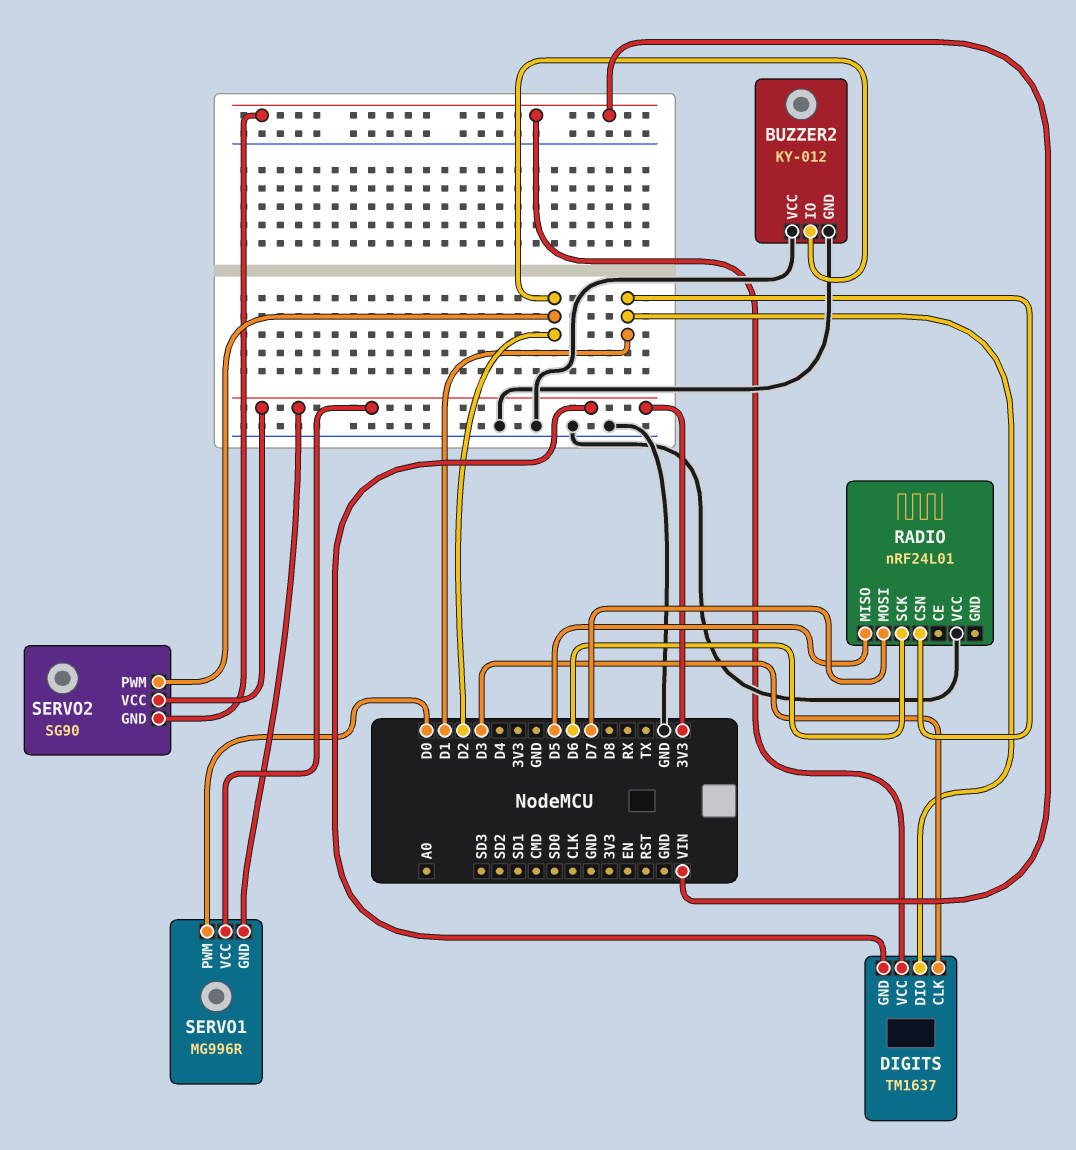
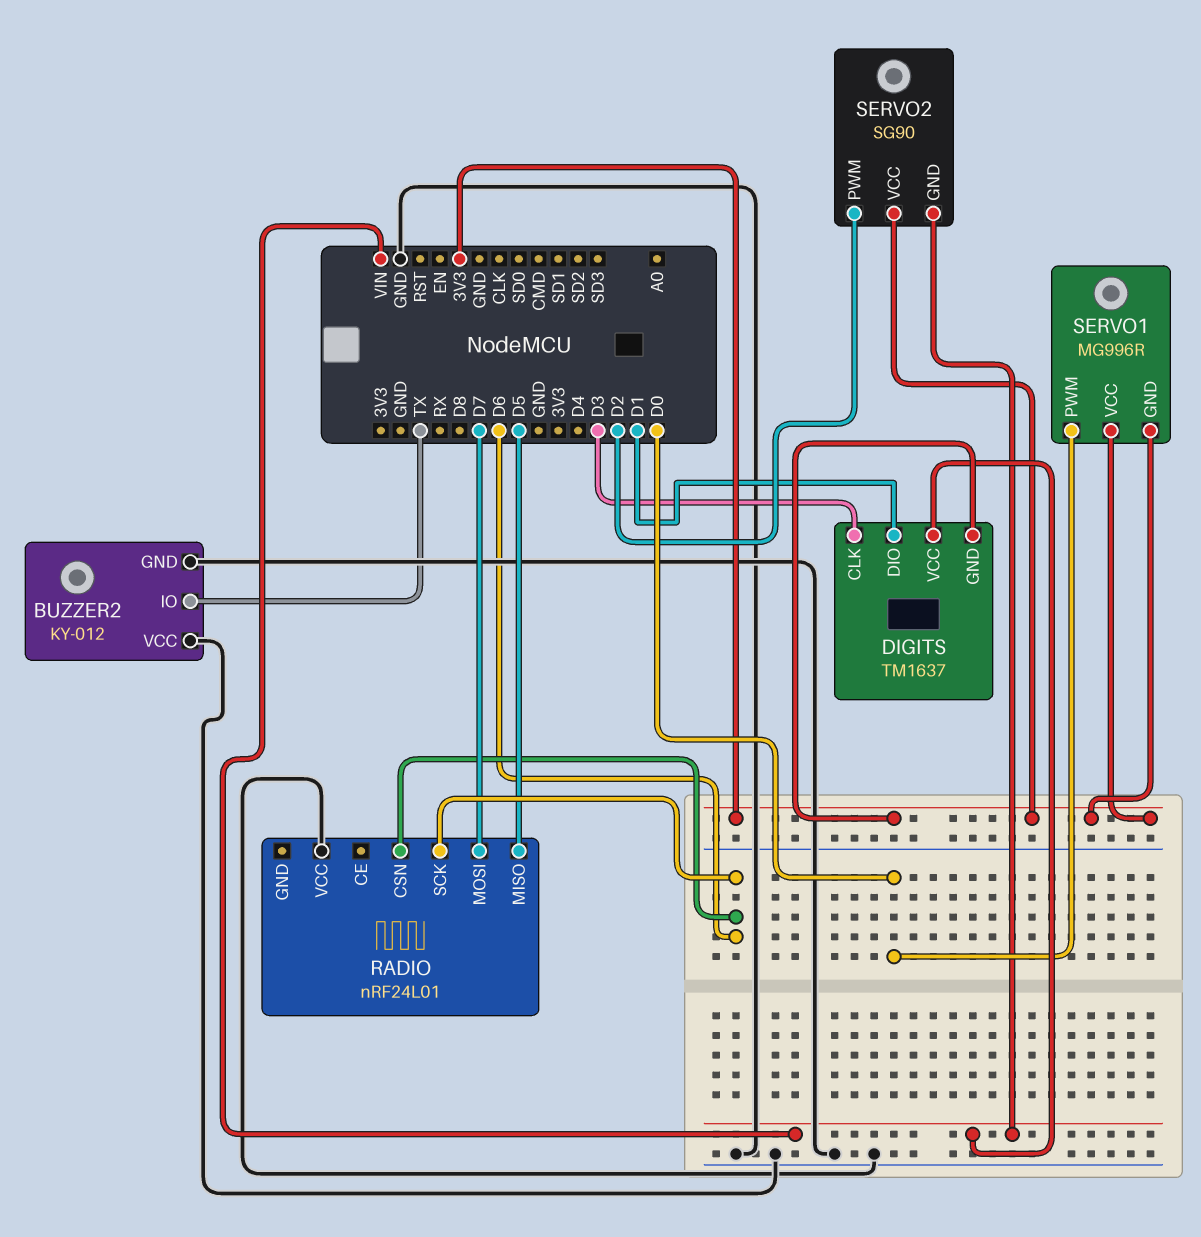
BUZZER2 pin IO: D2 -> TX
RADIO pin CSN: D1 -> D6

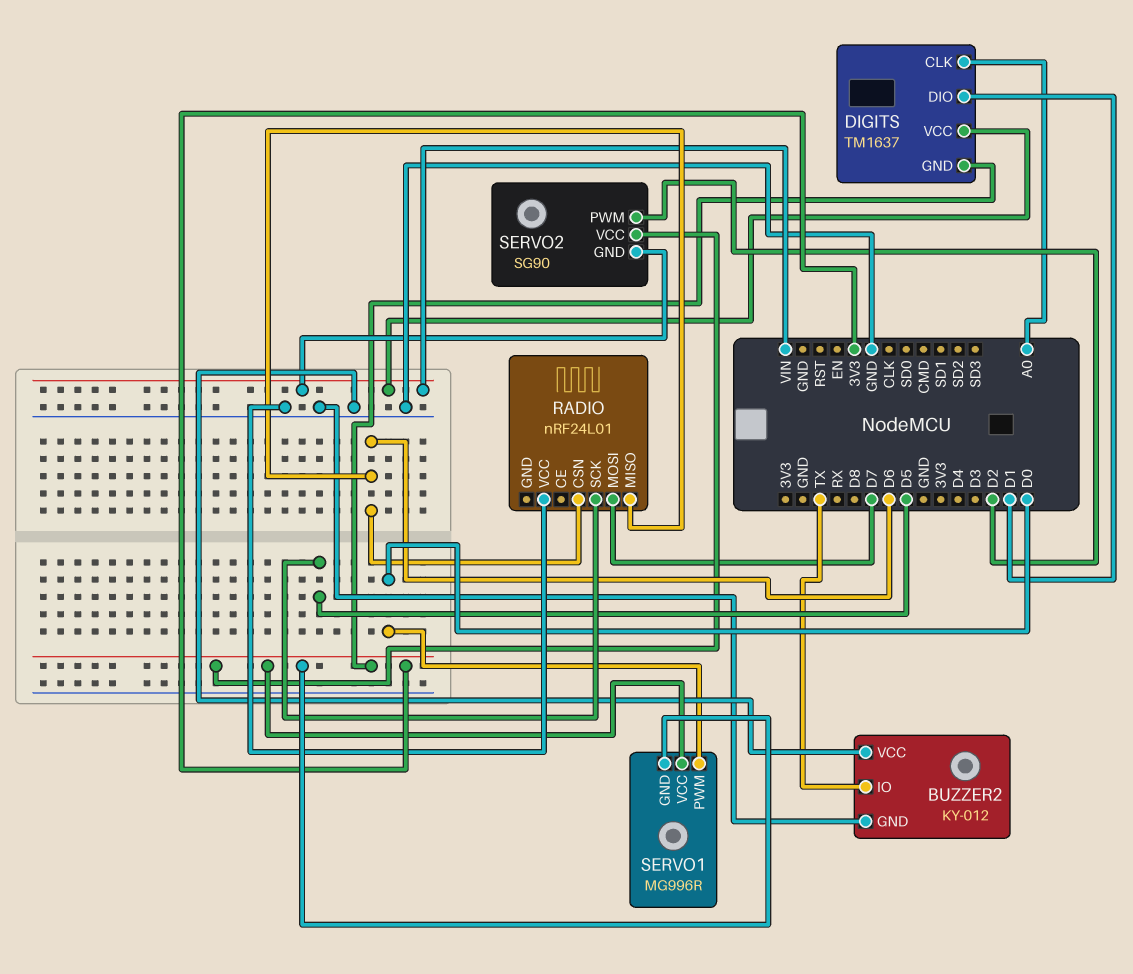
DIGITS pin CLK: D3 -> A0
RADIO pin MISO: D5 -> D6
RADIO pin SCK: D6 -> D5

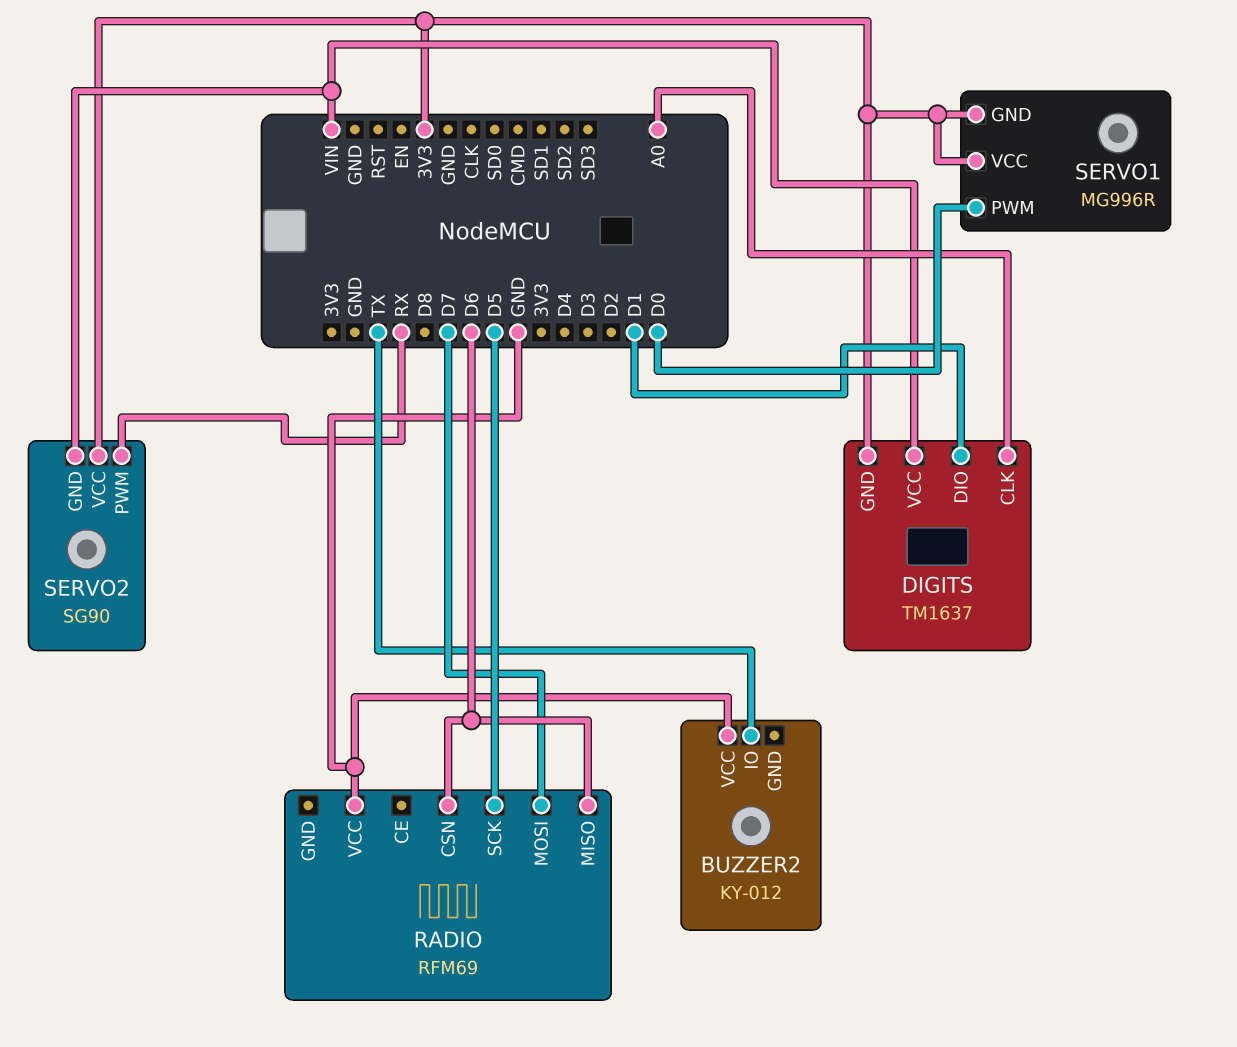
BUZZER2 pin GND: GND -> none
RADIO: nRF24L01 -> RFM69
SERVO2 pin PWM: D2 -> RX

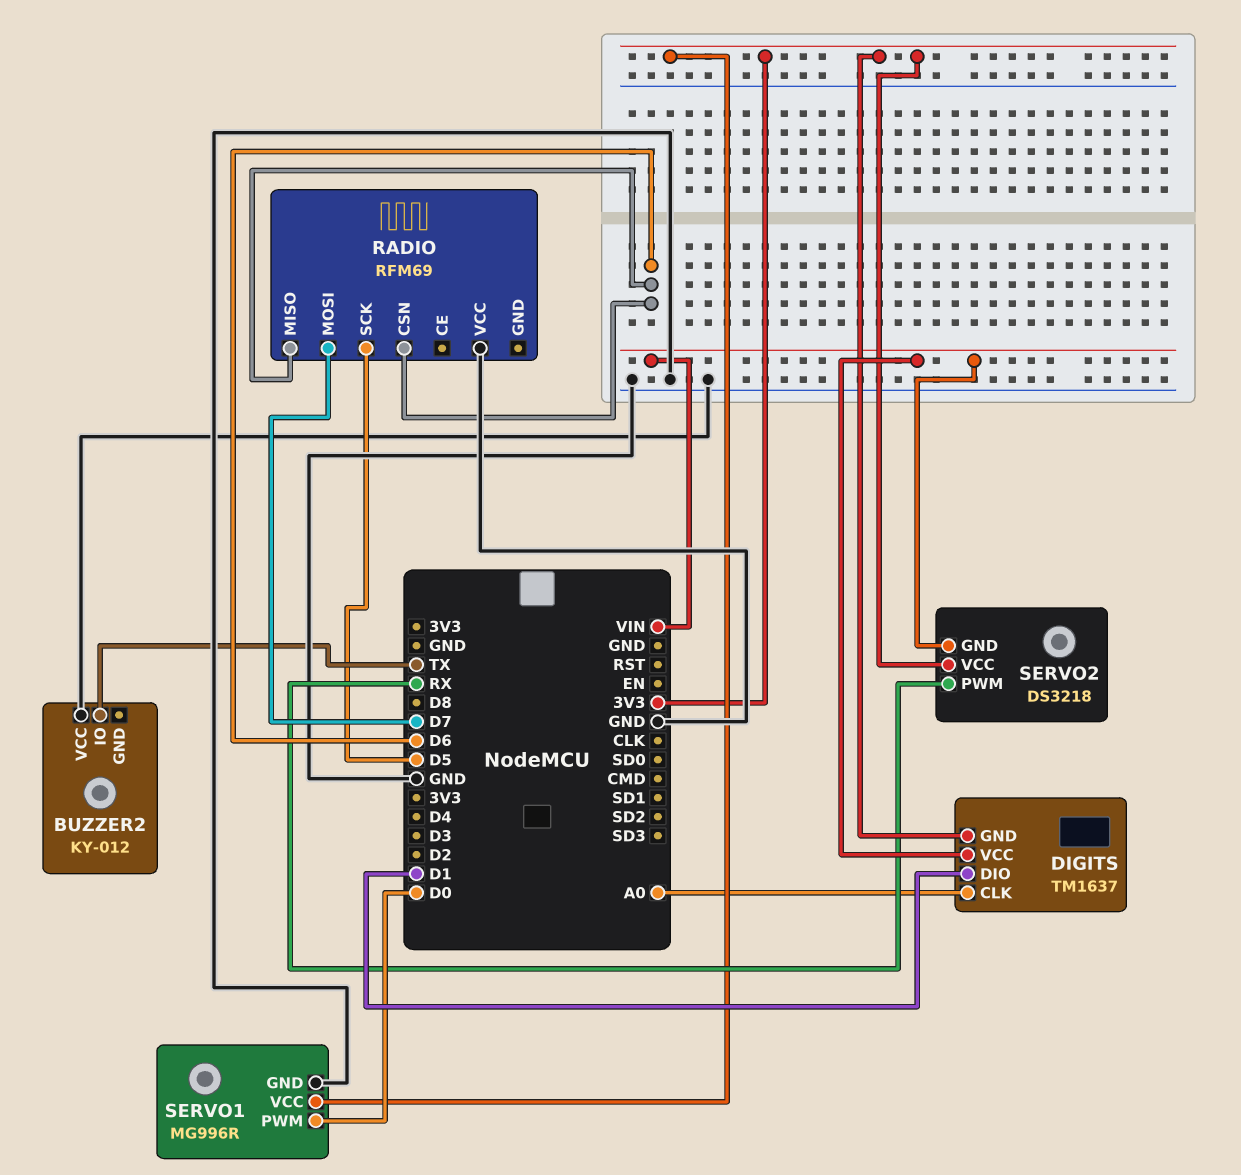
SERVO1 pin GND: 3V3 -> GND
SERVO2: SG90 -> DS3218

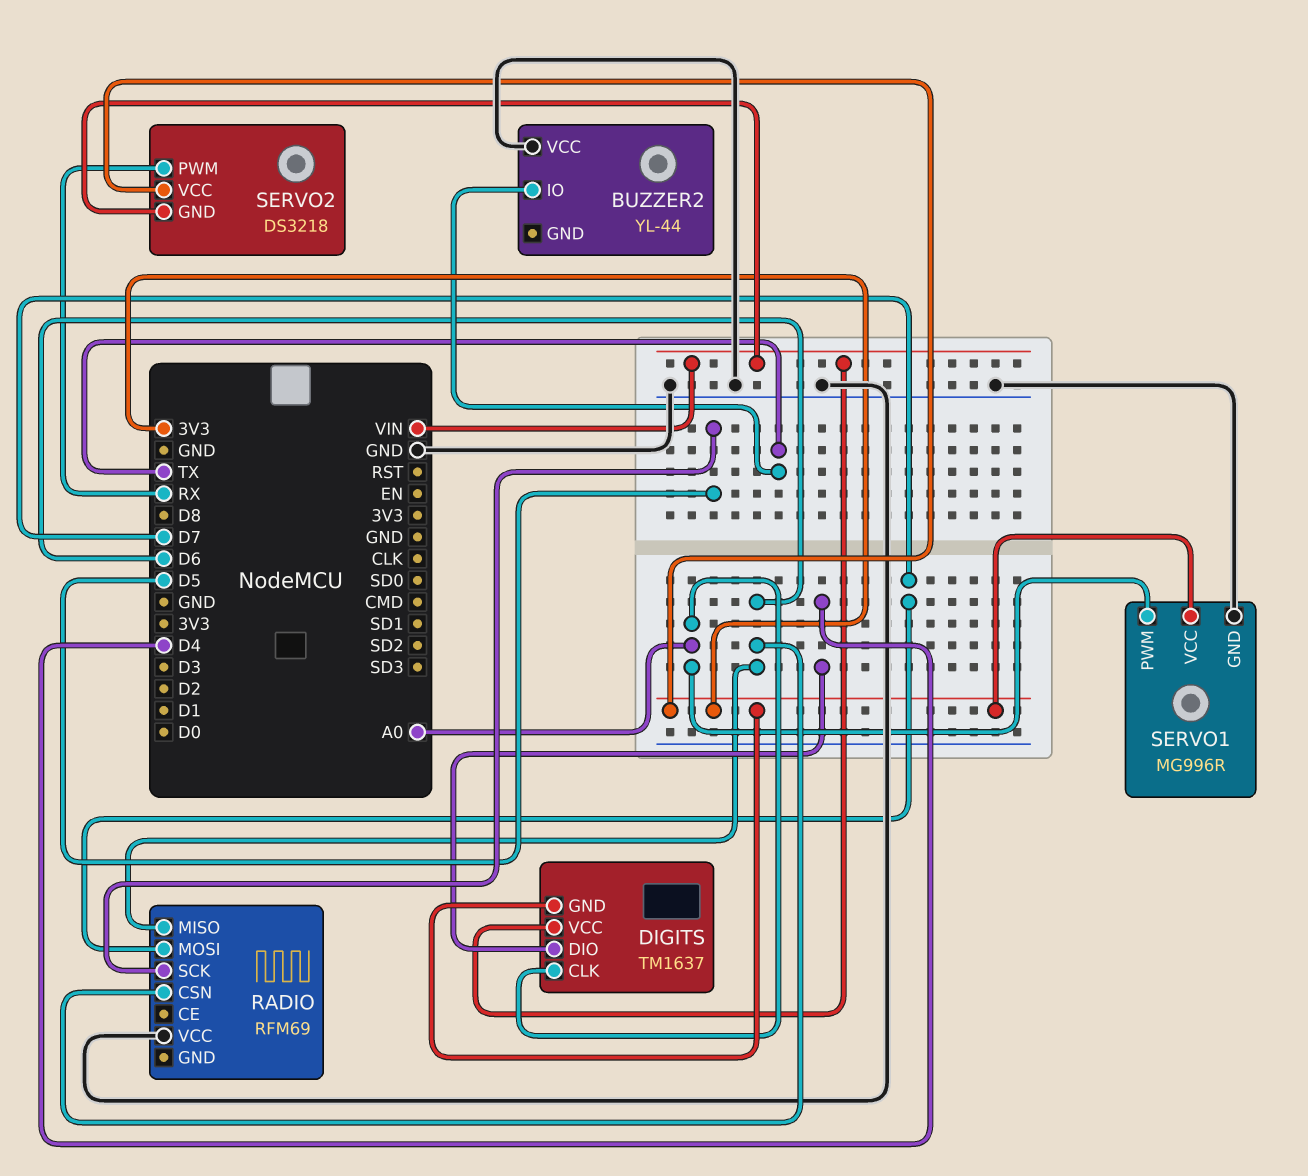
BUZZER2: KY-012 -> YL-44
DIGITS pin DIO: D1 -> D4
SERVO1 pin PWM: D0 -> A0

